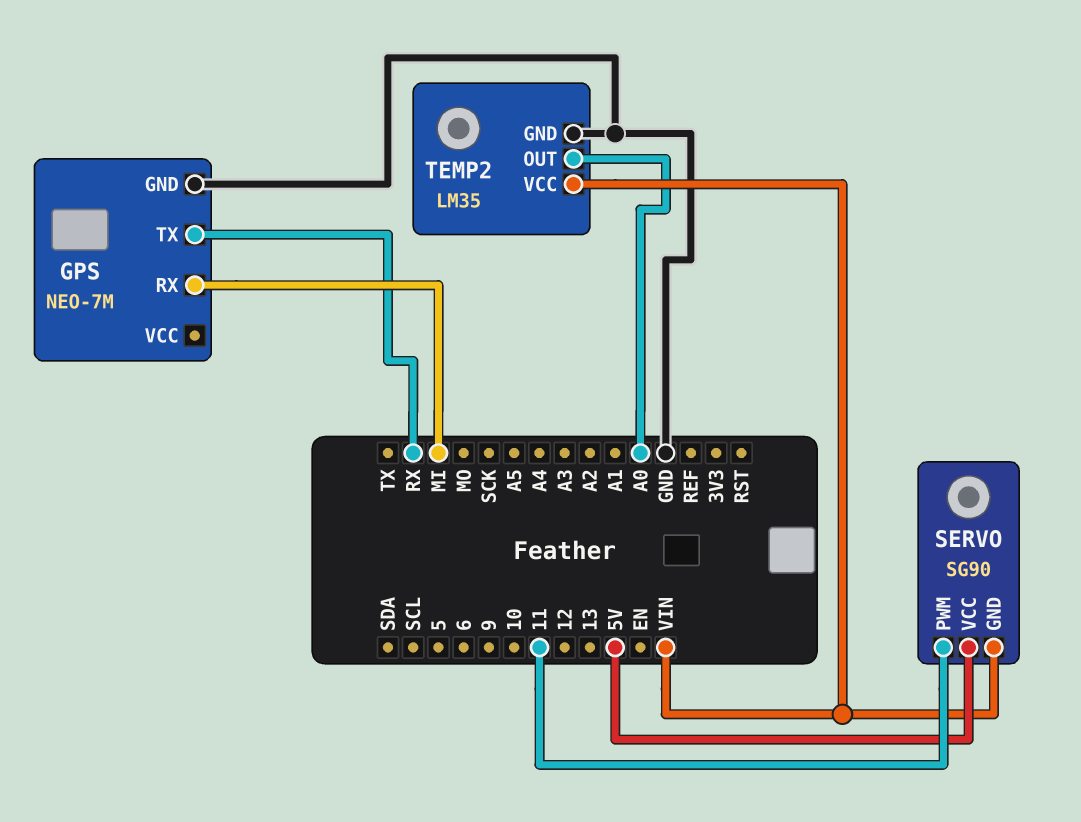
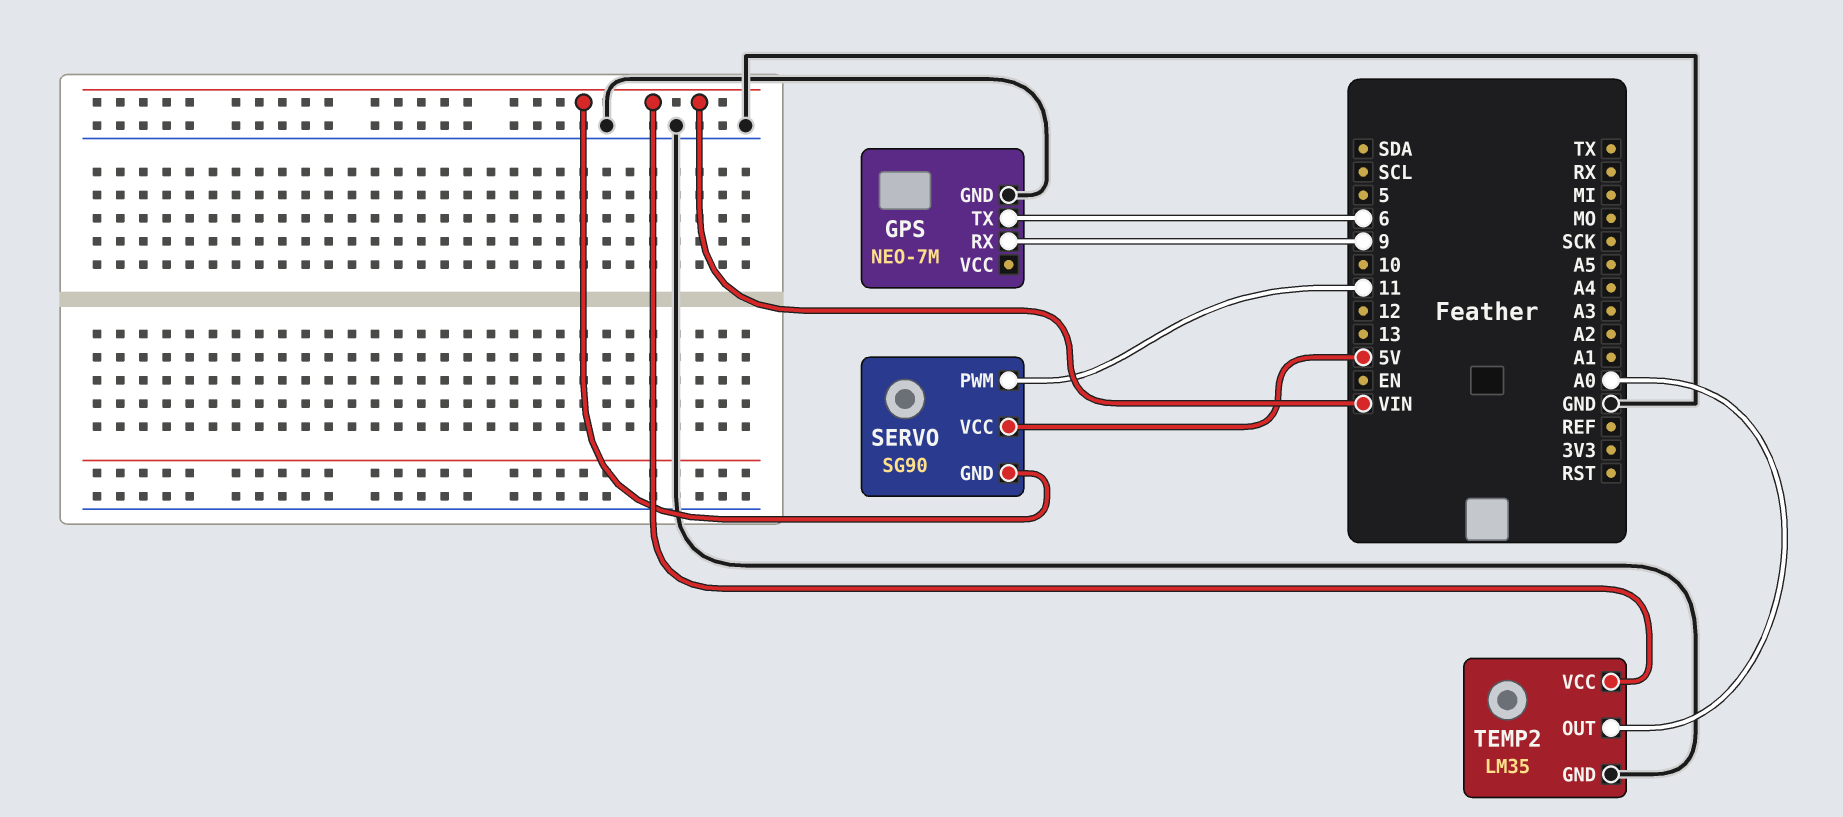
GPS pin RX: MI -> 9
GPS pin TX: RX -> 6

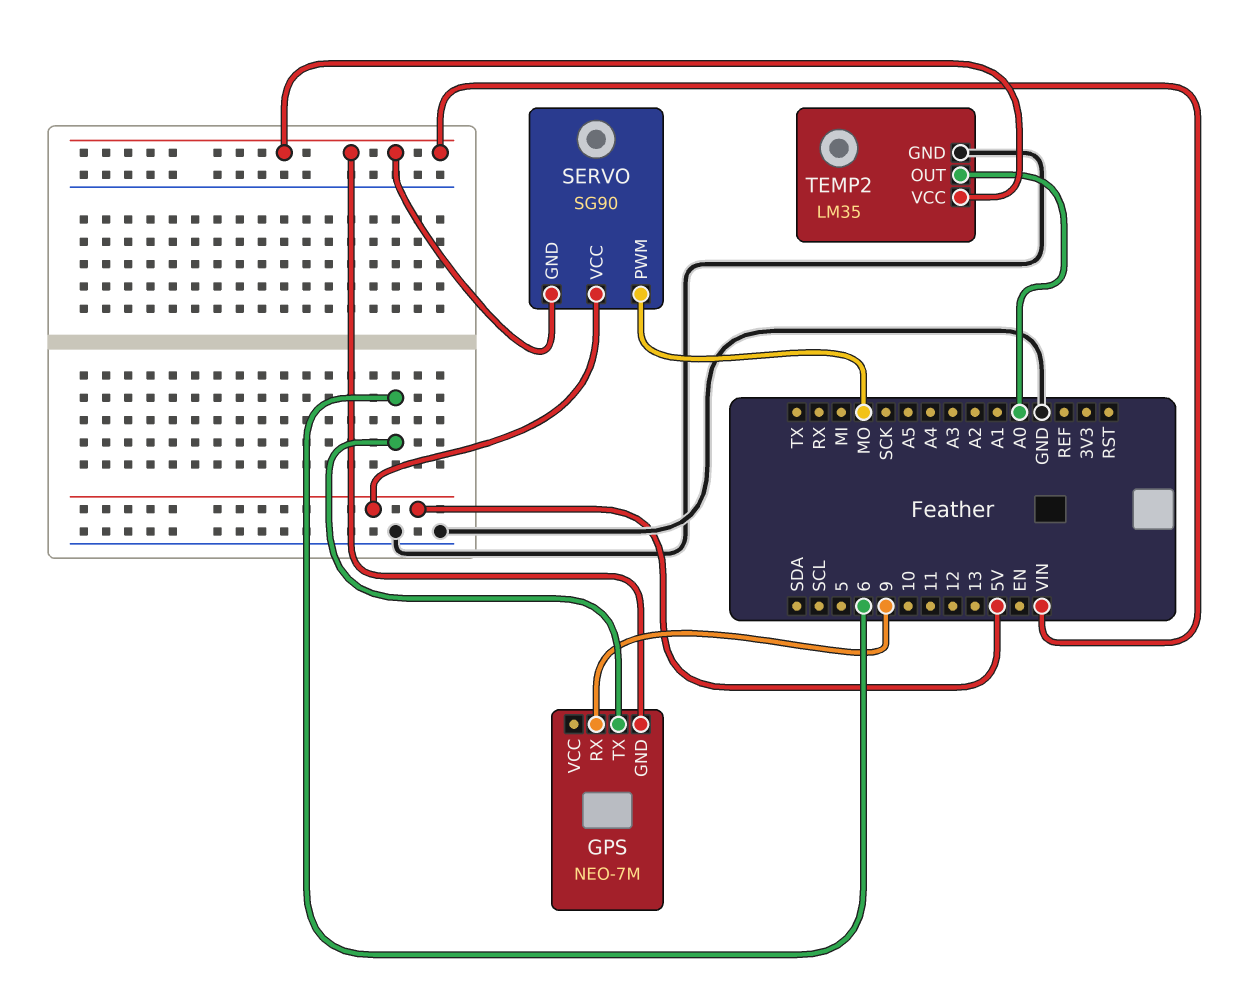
GPS pin GND: GND -> VIN
SERVO pin PWM: 11 -> MO

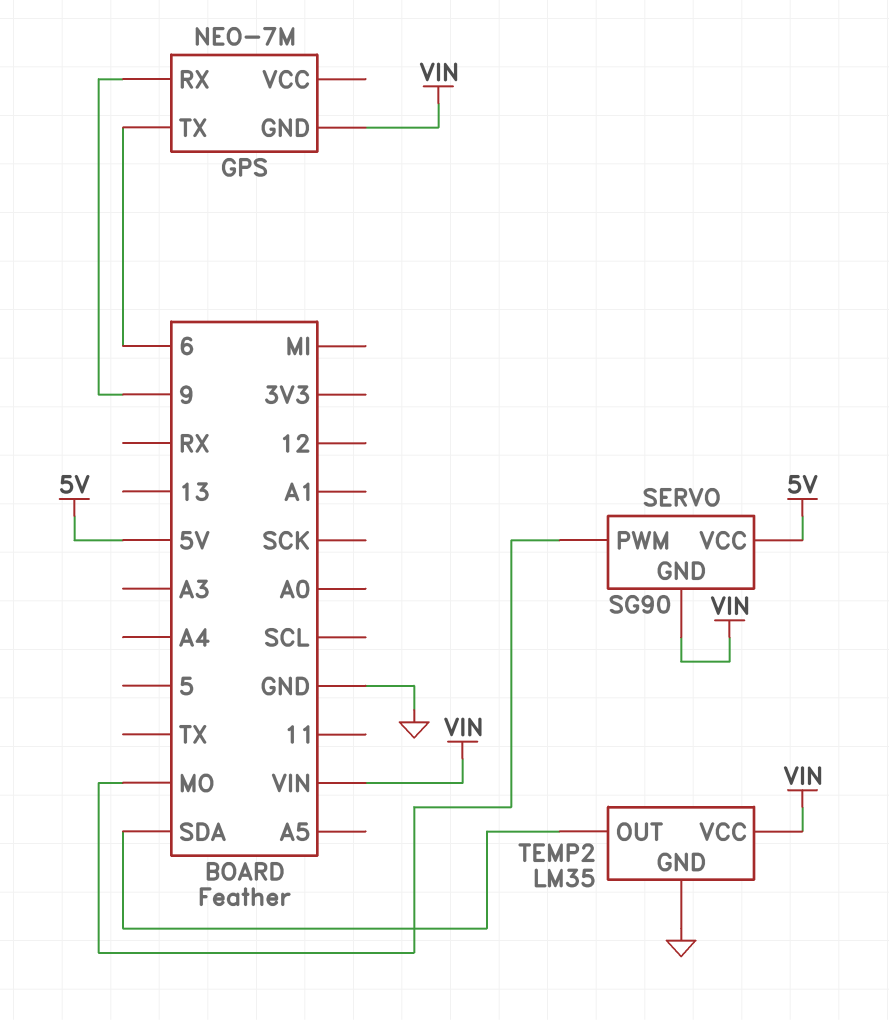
TEMP2 pin OUT: A0 -> SDA

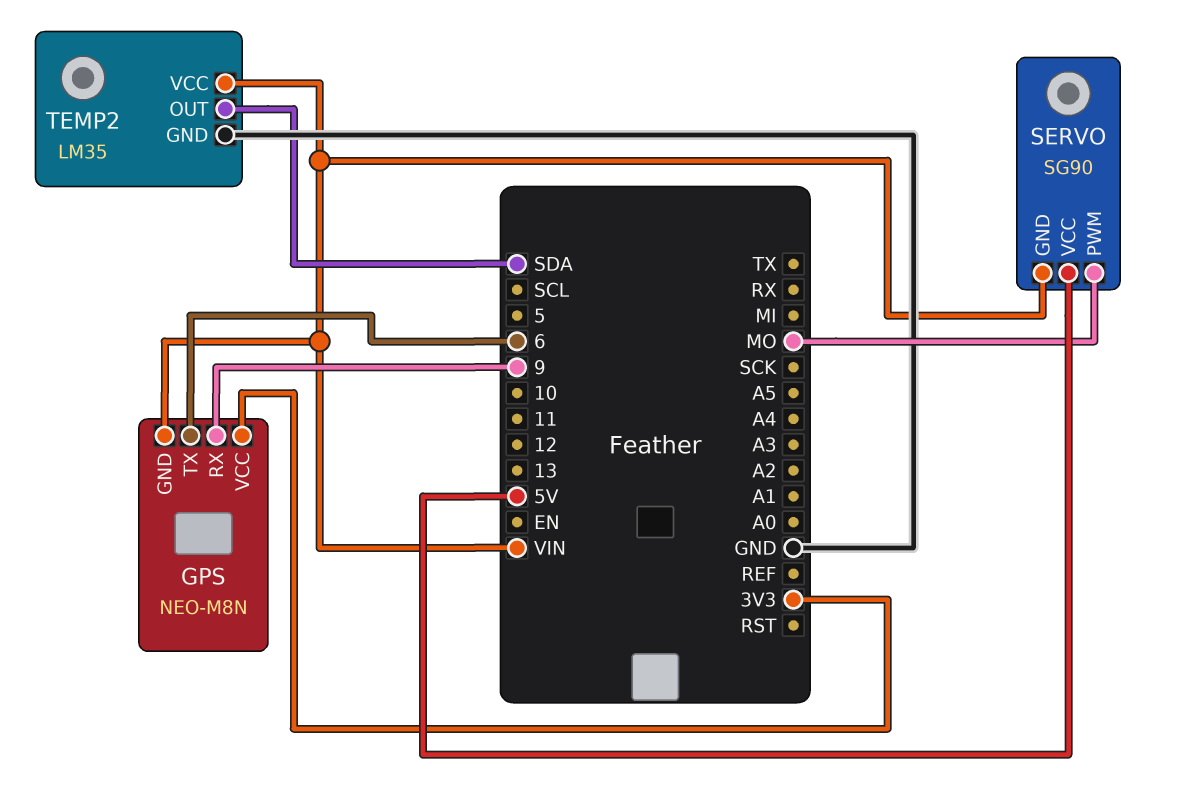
GPS: NEO-7M -> NEO-M8N
GPS pin VCC: none -> 3V3

